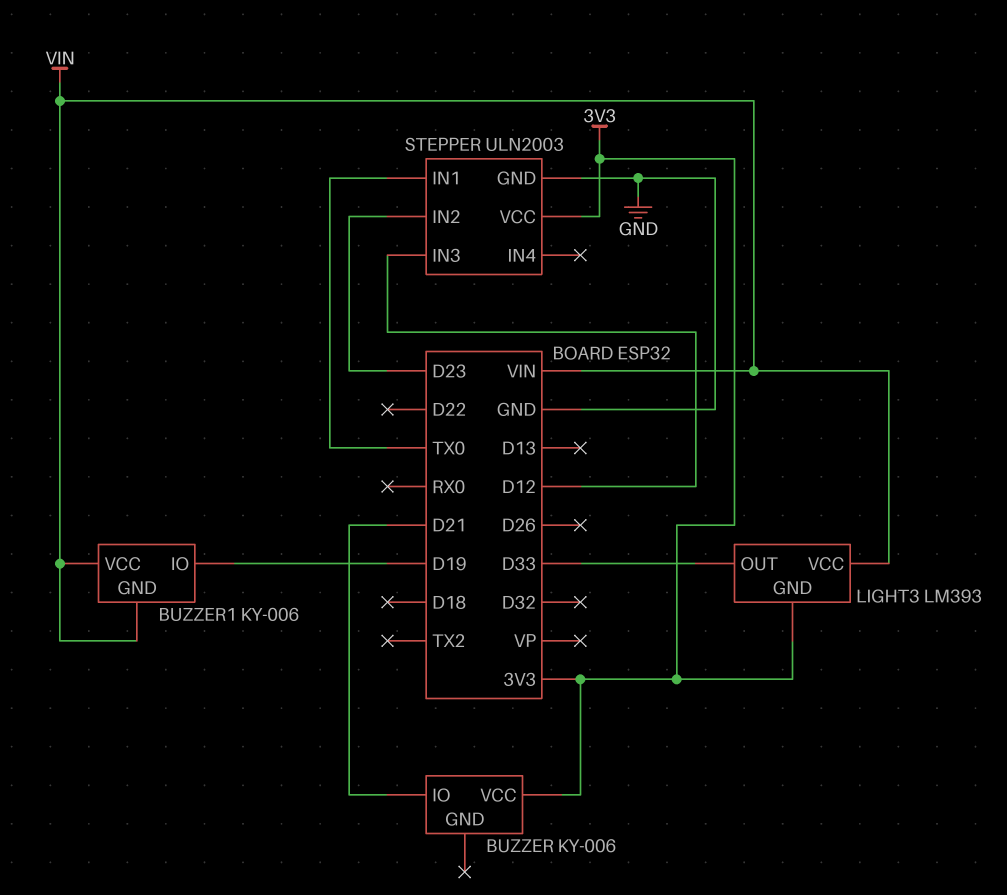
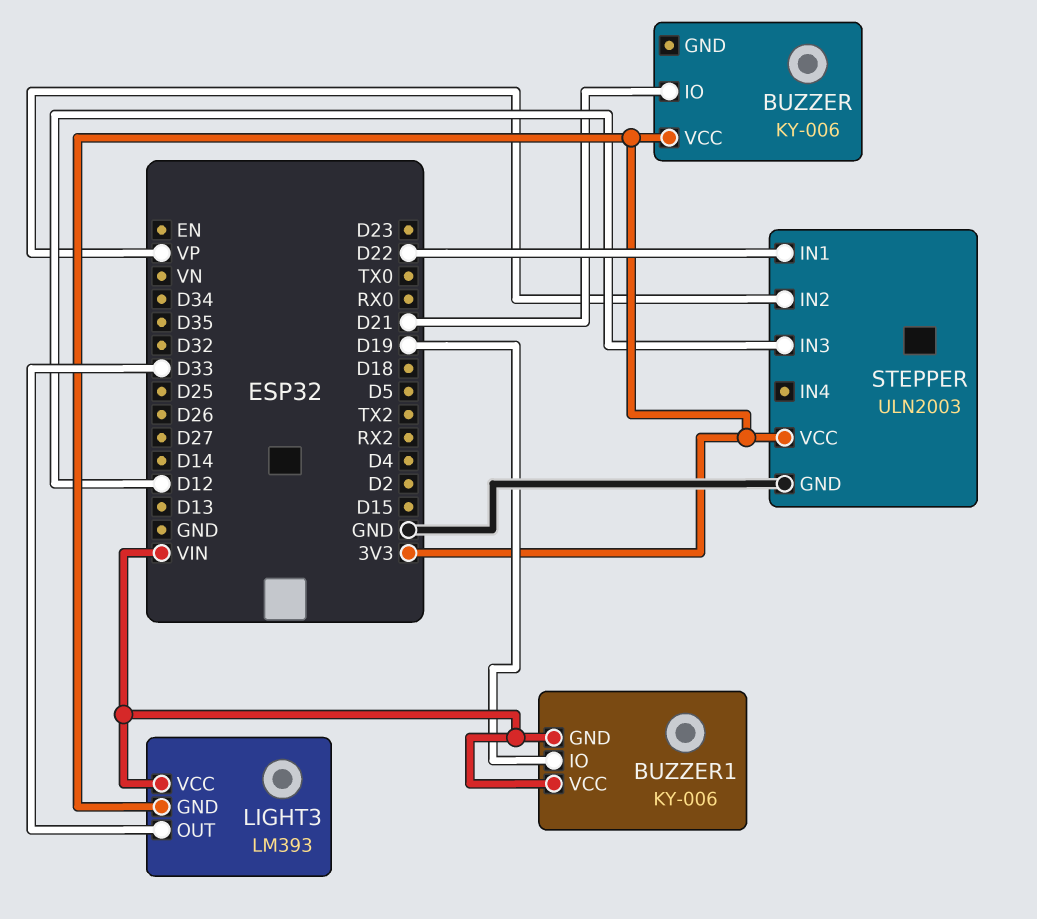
STEPPER pin IN1: TX0 -> D22
STEPPER pin IN2: D23 -> VP

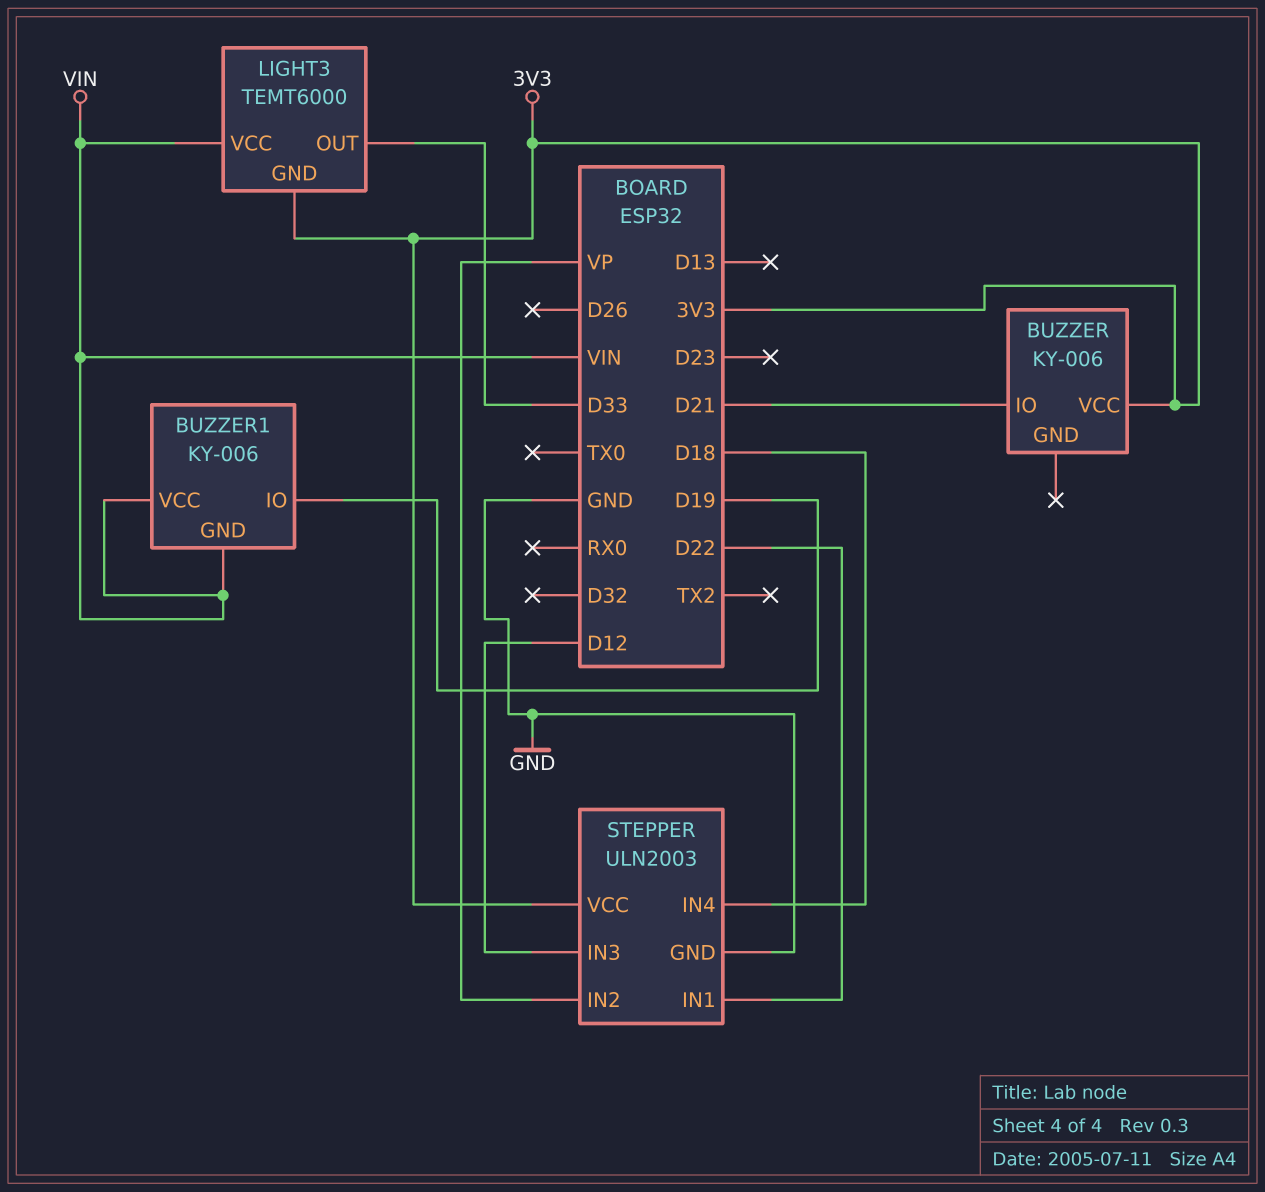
LIGHT3: LM393 -> TEMT6000
STEPPER pin IN4: none -> D18

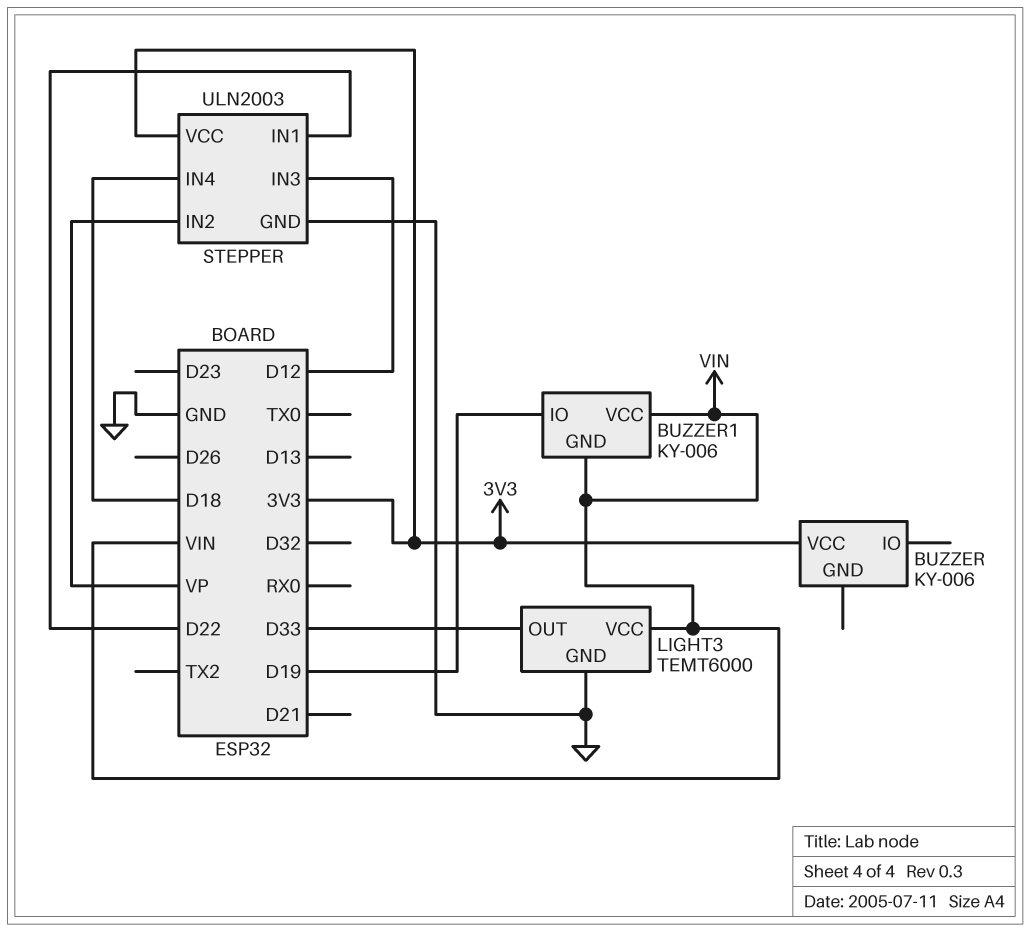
BUZZER pin IO: D21 -> none
LIGHT3 pin GND: 3V3 -> GND

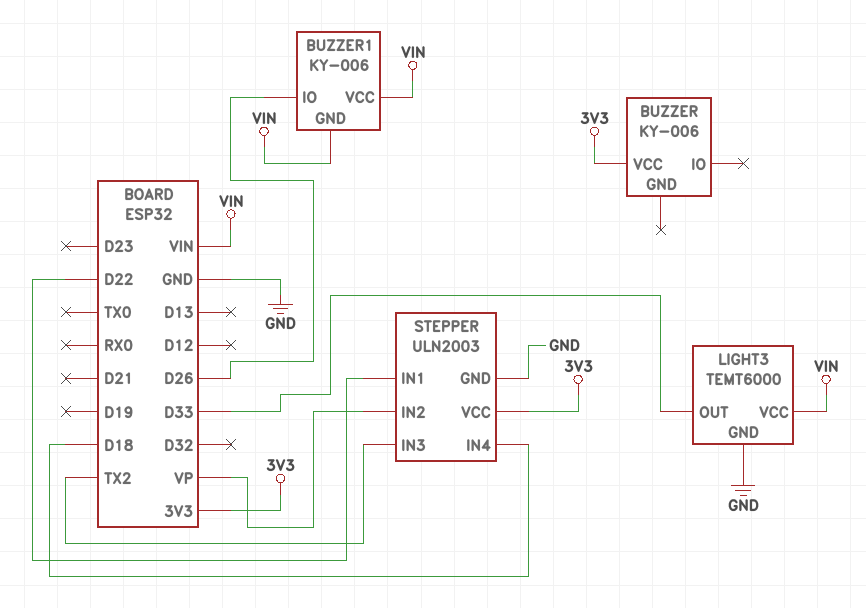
BUZZER1 pin IO: D19 -> D26
STEPPER pin IN3: D12 -> TX2

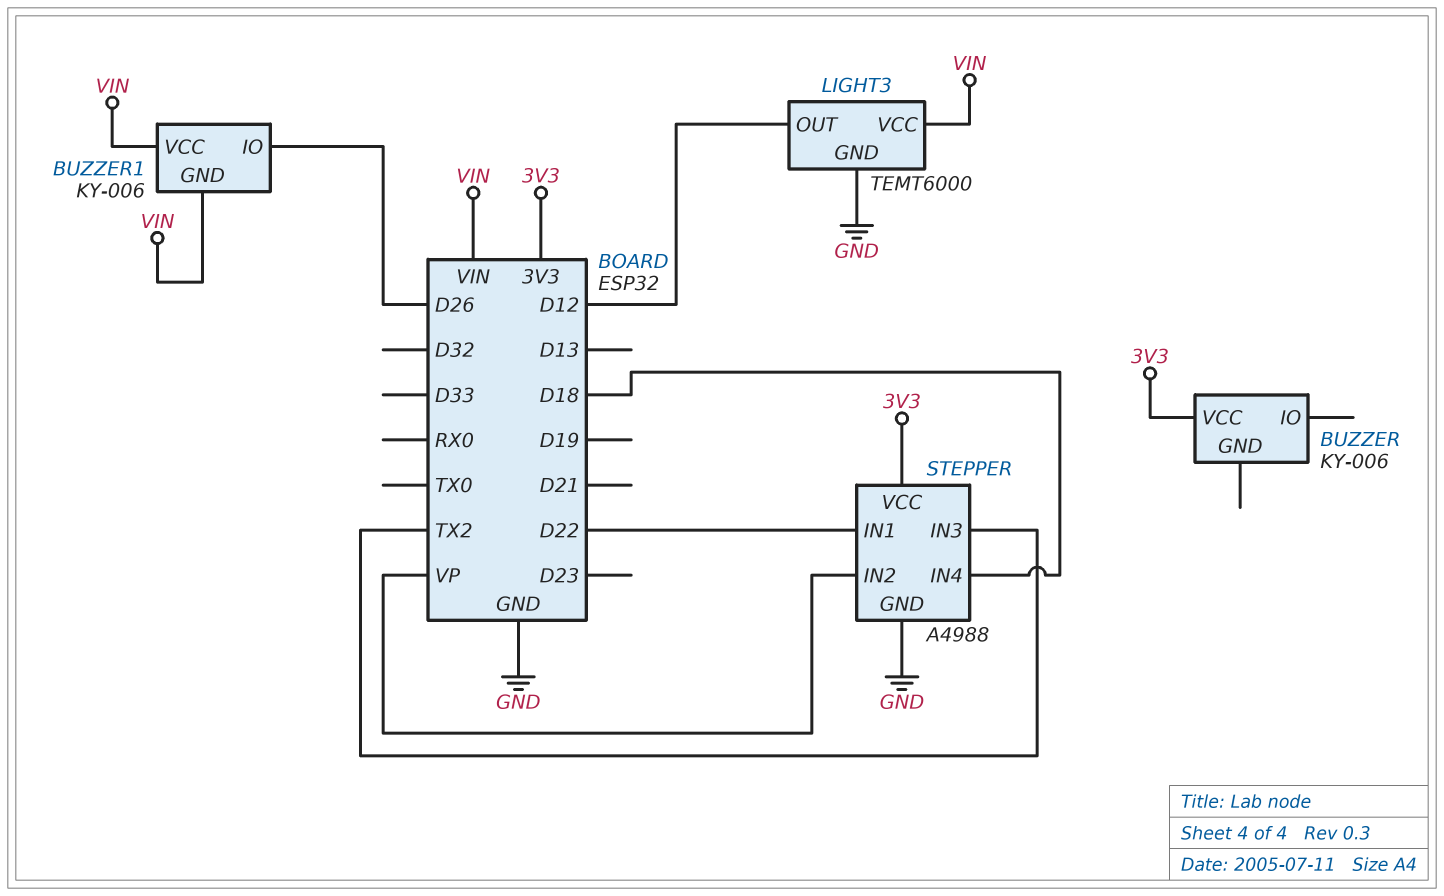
LIGHT3 pin OUT: D33 -> D12
STEPPER: ULN2003 -> A4988

